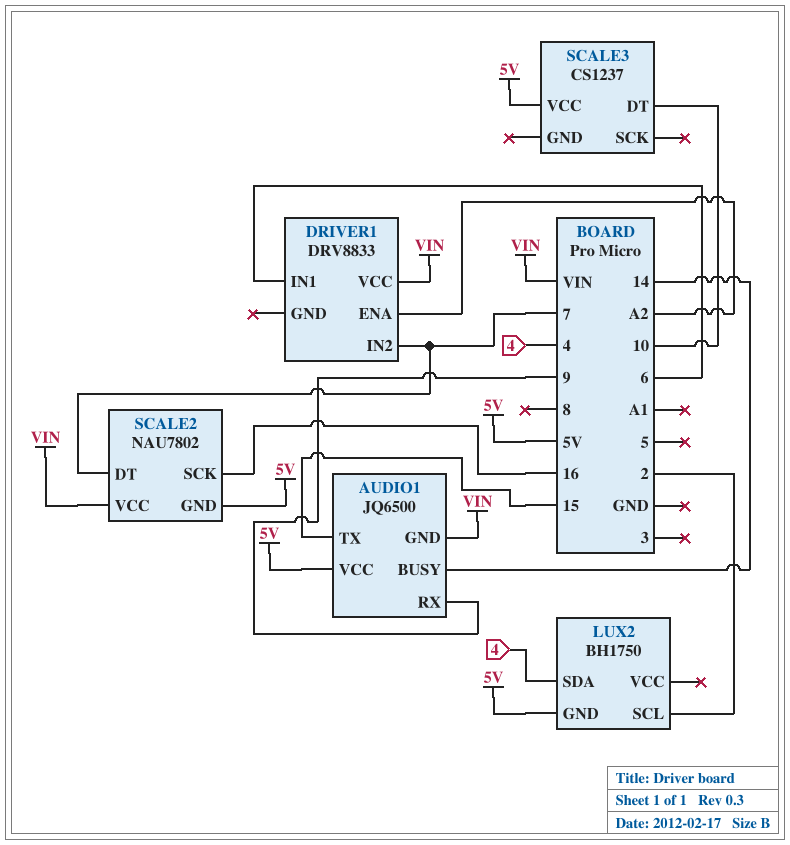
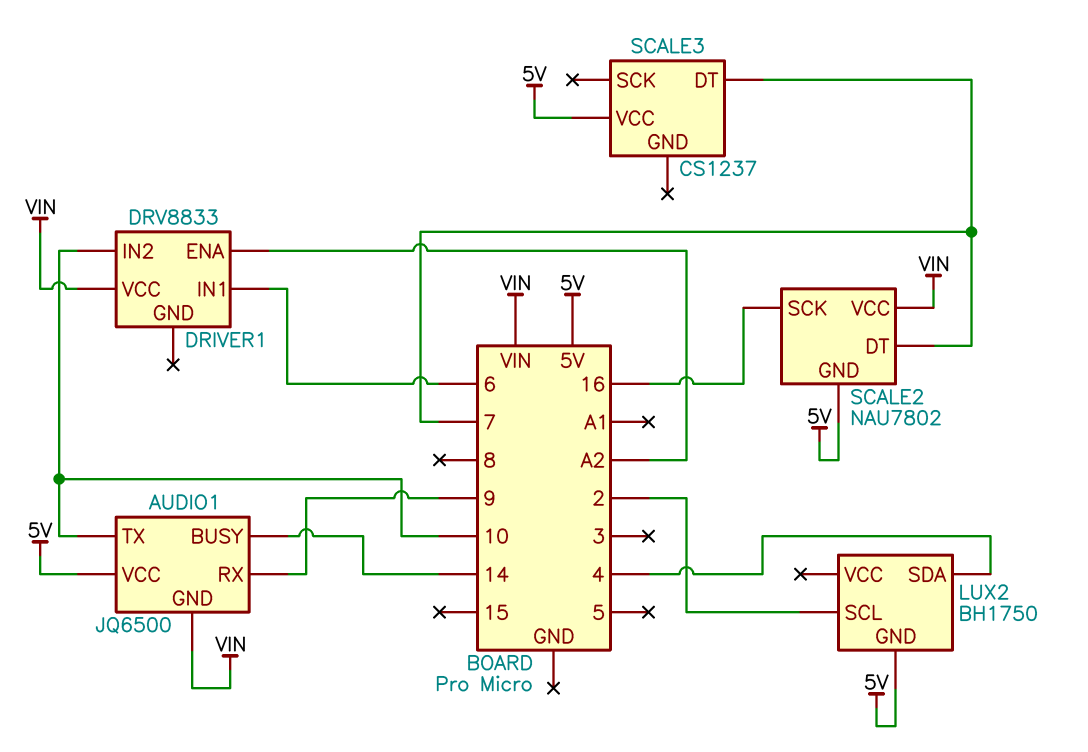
AUDIO1 pin TX: 15 -> 10
DRIVER1 pin IN2: 7 -> 10
SCALE3 pin DT: 10 -> 7

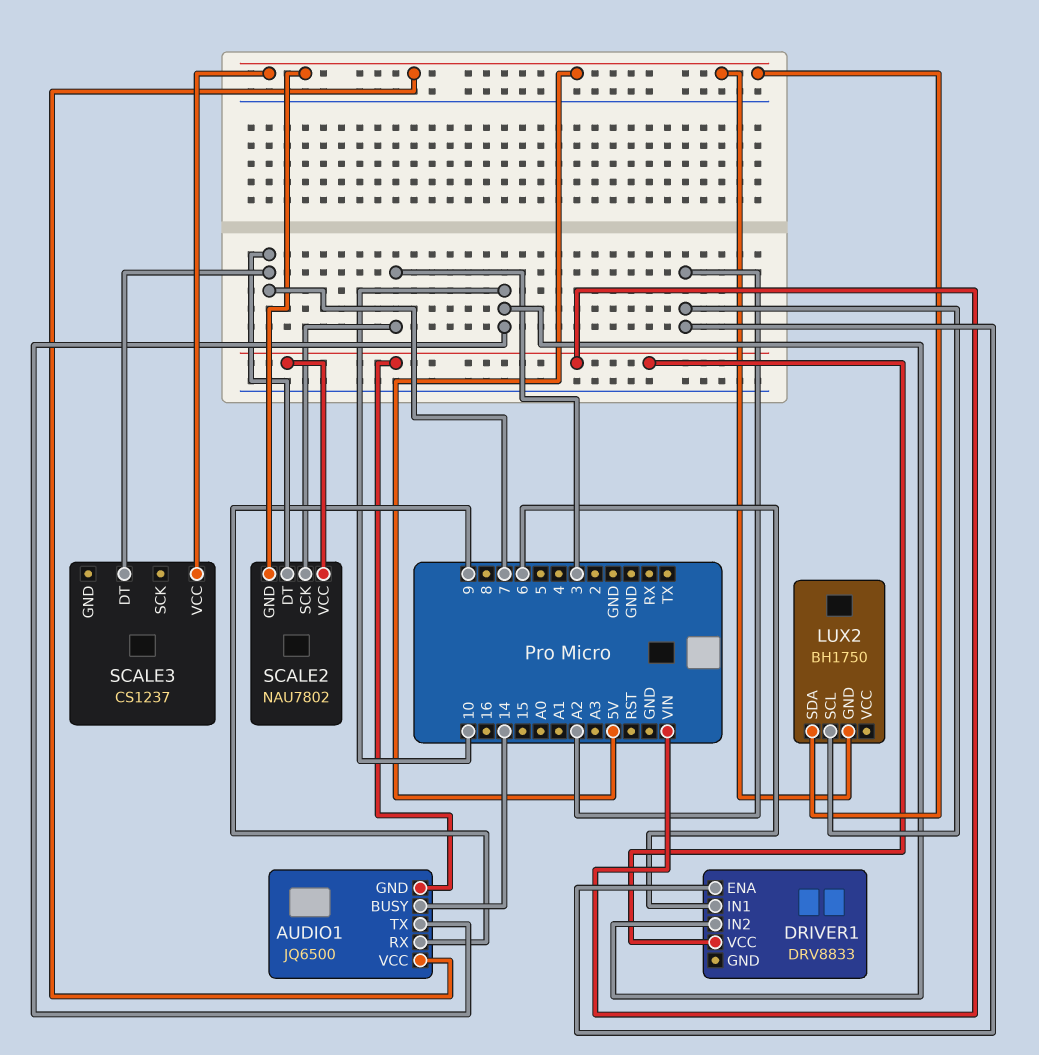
LUX2 pin SCL: 2 -> A2
LUX2 pin SDA: 4 -> 5V
SCALE2 pin SCK: 16 -> 3

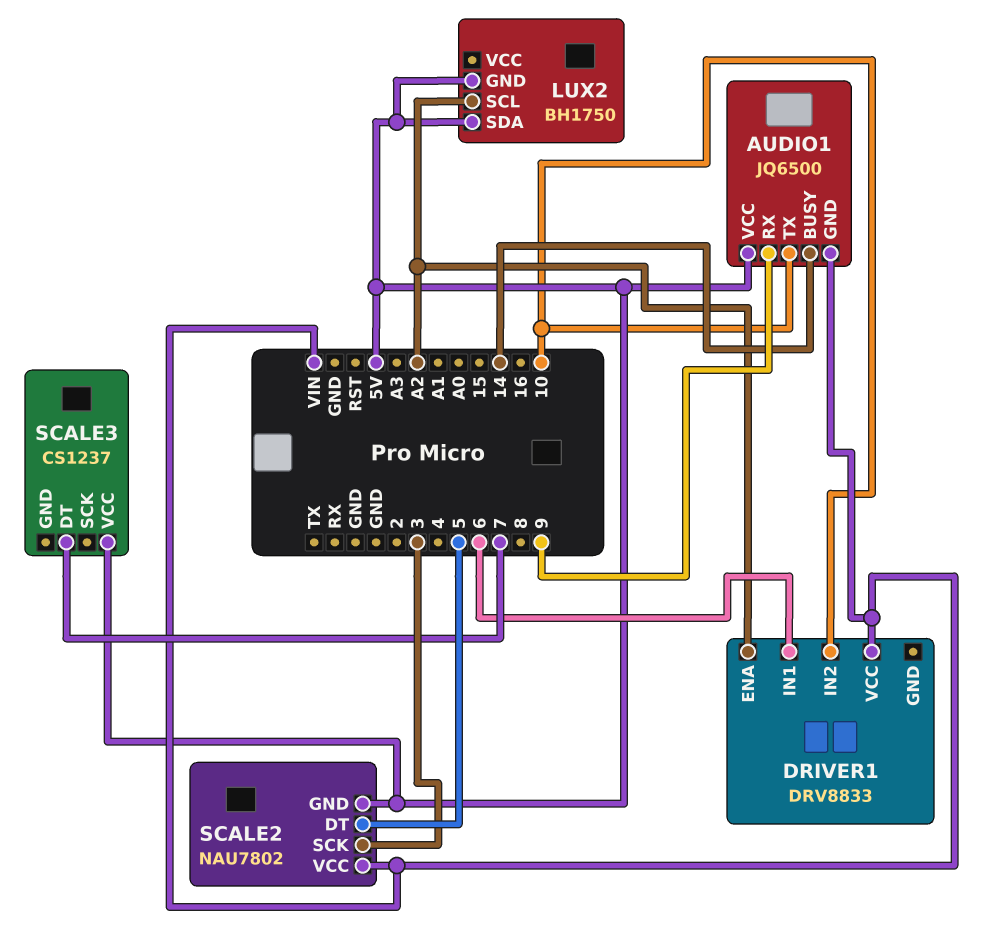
SCALE2 pin DT: 7 -> 5

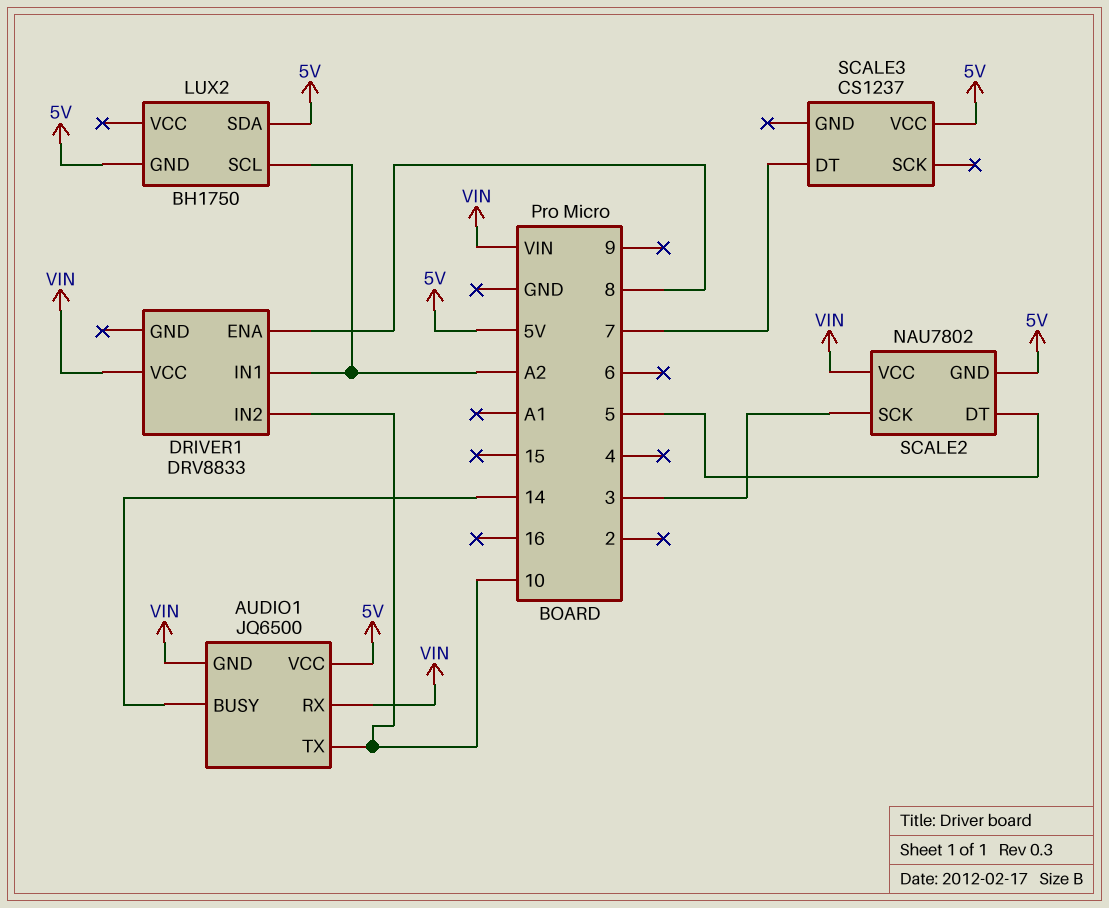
AUDIO1 pin RX: 9 -> VIN
DRIVER1 pin ENA: A2 -> 8
DRIVER1 pin IN1: 6 -> A2

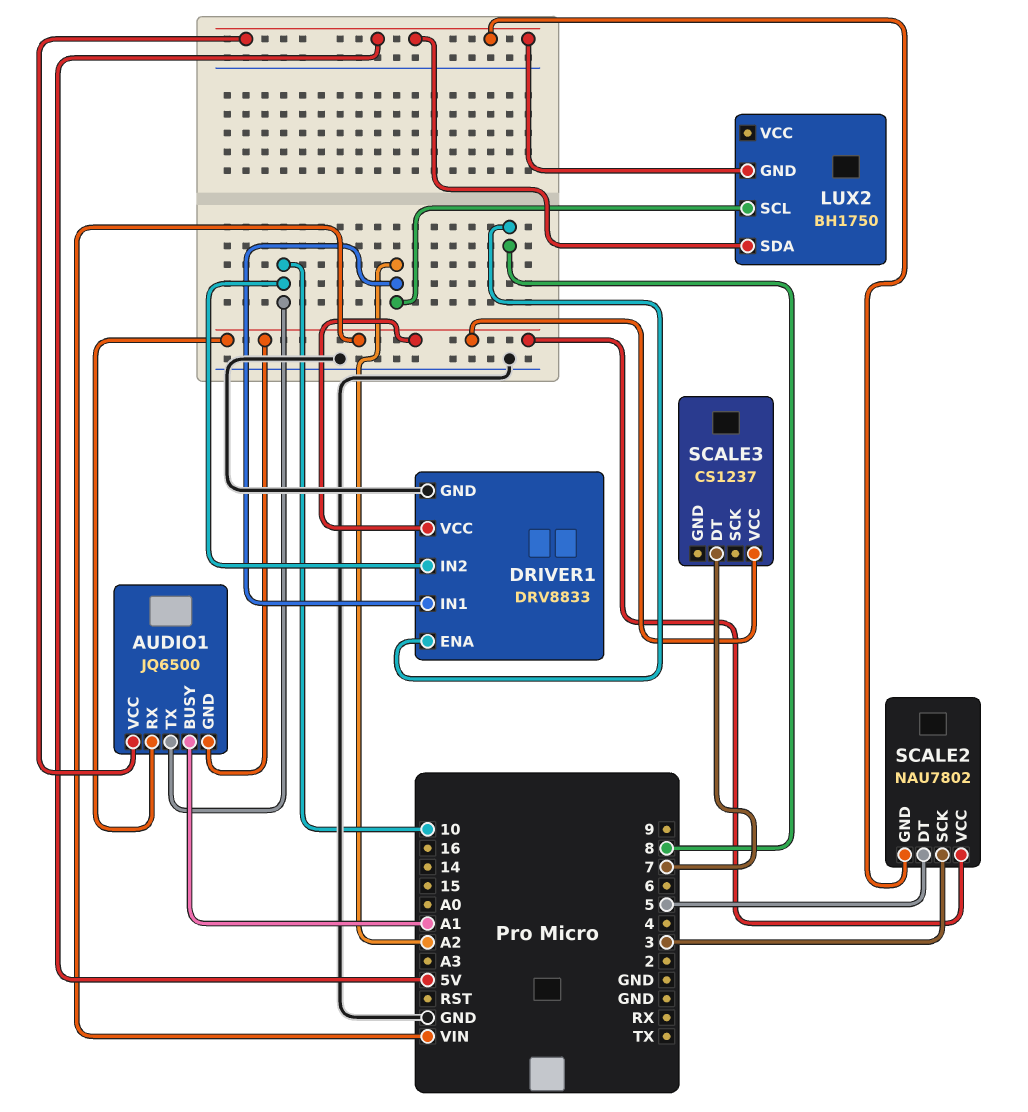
AUDIO1 pin BUSY: 14 -> A1
DRIVER1 pin GND: none -> GND
SCALE3 pin VCC: 5V -> VIN

